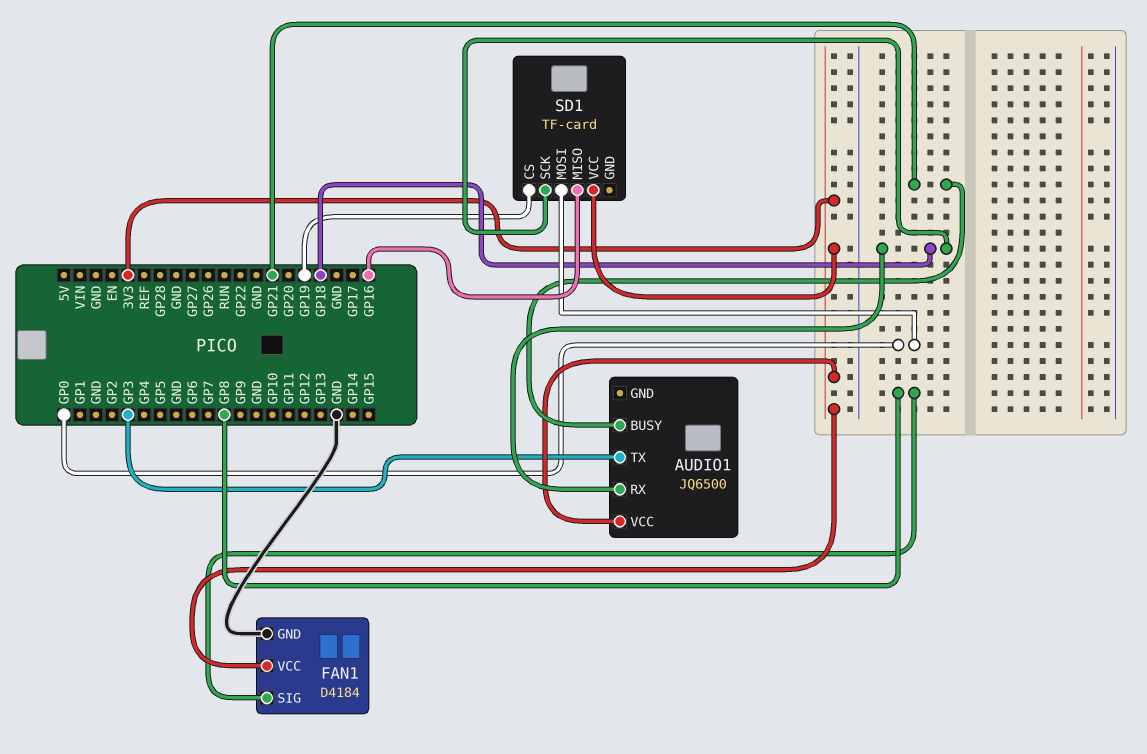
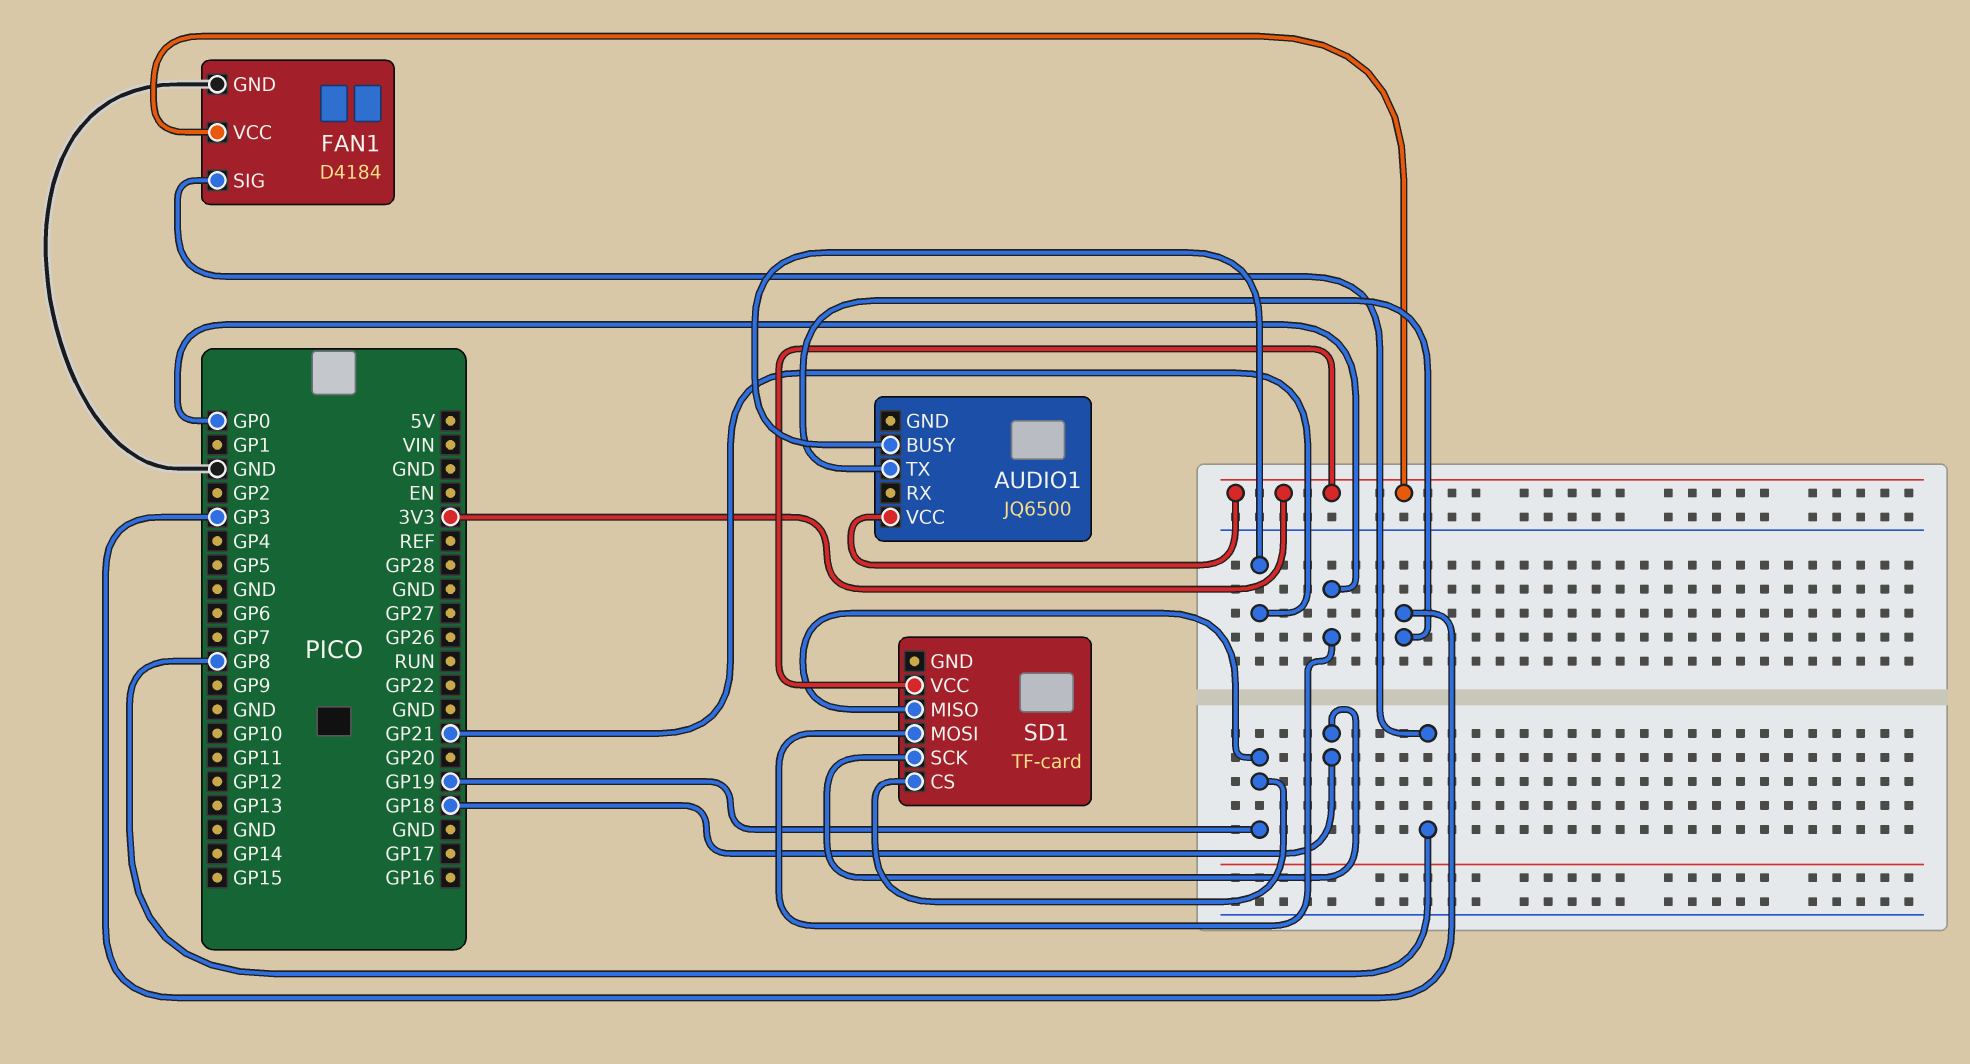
AUDIO1 pin RX: GP18 -> none
SD1 pin MISO: GP16 -> GP19

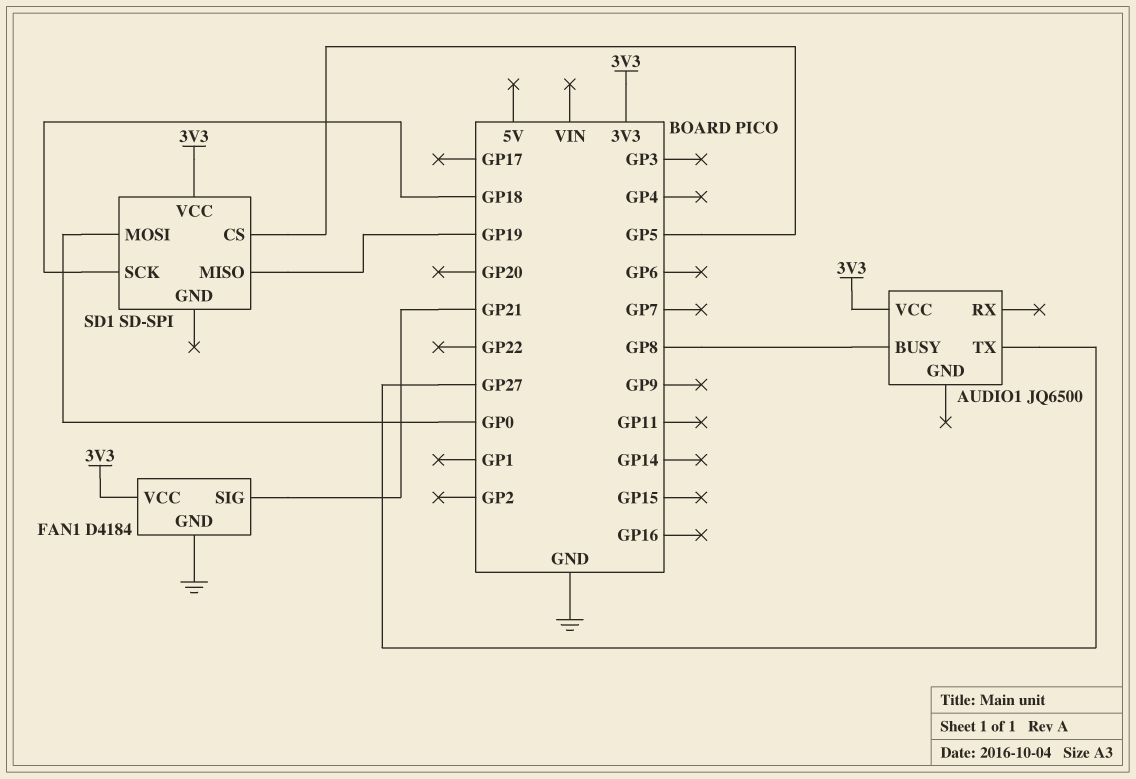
AUDIO1 pin BUSY: GP21 -> GP8
AUDIO1 pin TX: GP3 -> GP27
FAN1 pin SIG: GP8 -> GP21
SD1: TF-card -> SD-SPI
SD1 pin CS: GP19 -> GP5

